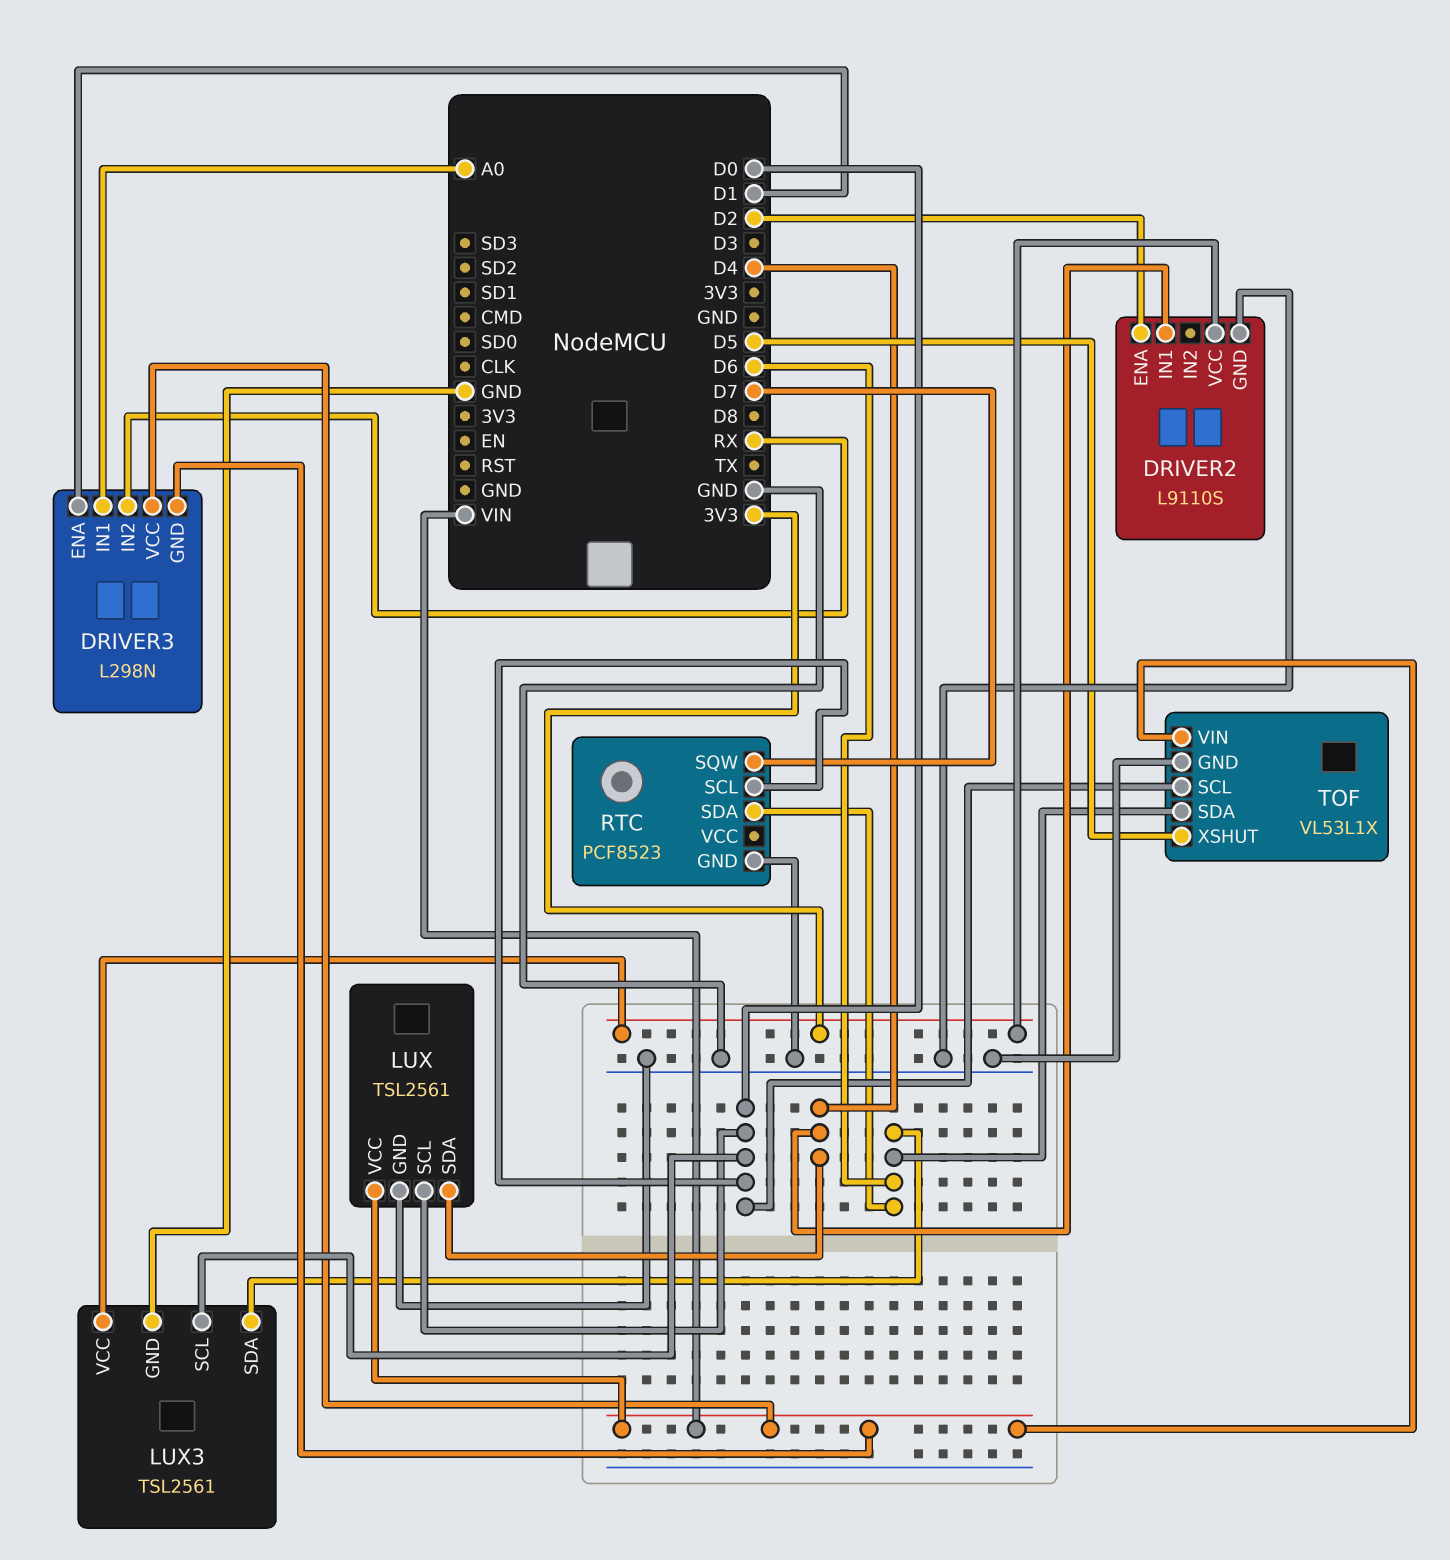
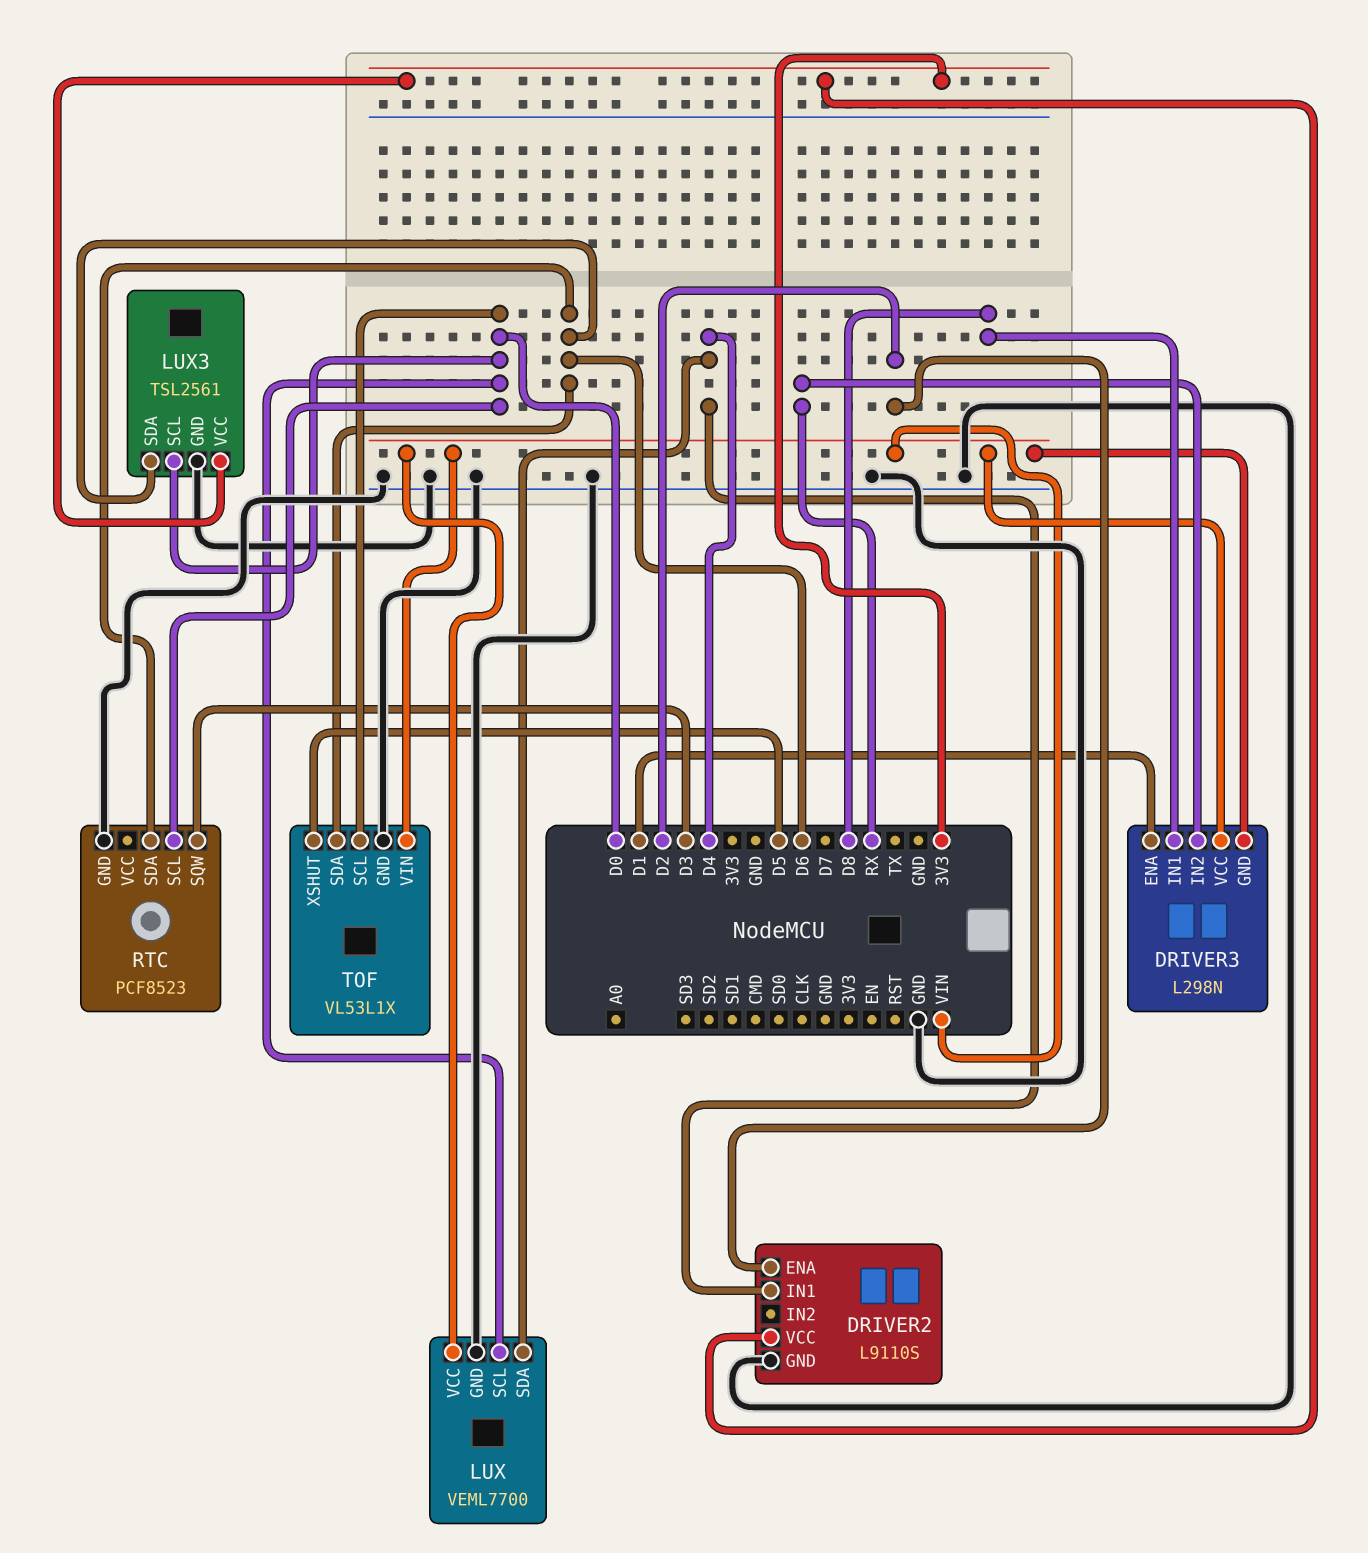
DRIVER3 pin IN1: A0 -> D8
LUX: TSL2561 -> VEML7700
RTC pin SQW: D7 -> D3

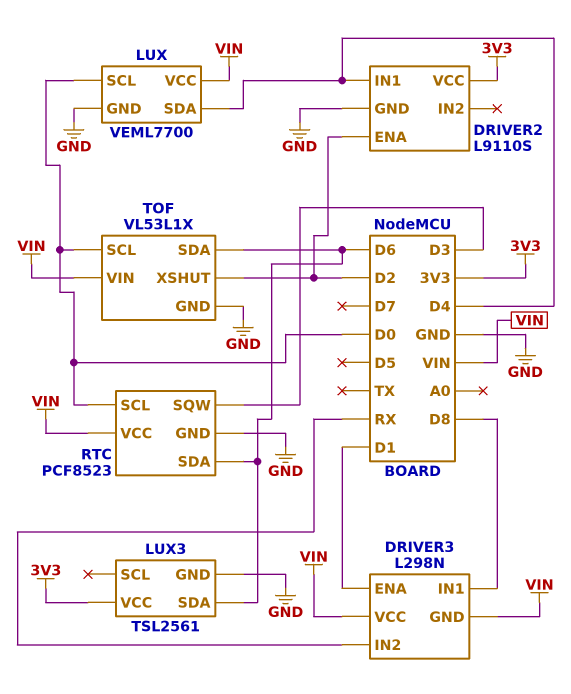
LUX3 pin SCL: D0 -> none
RTC pin VCC: none -> VIN
TOF pin XSHUT: D5 -> D2

